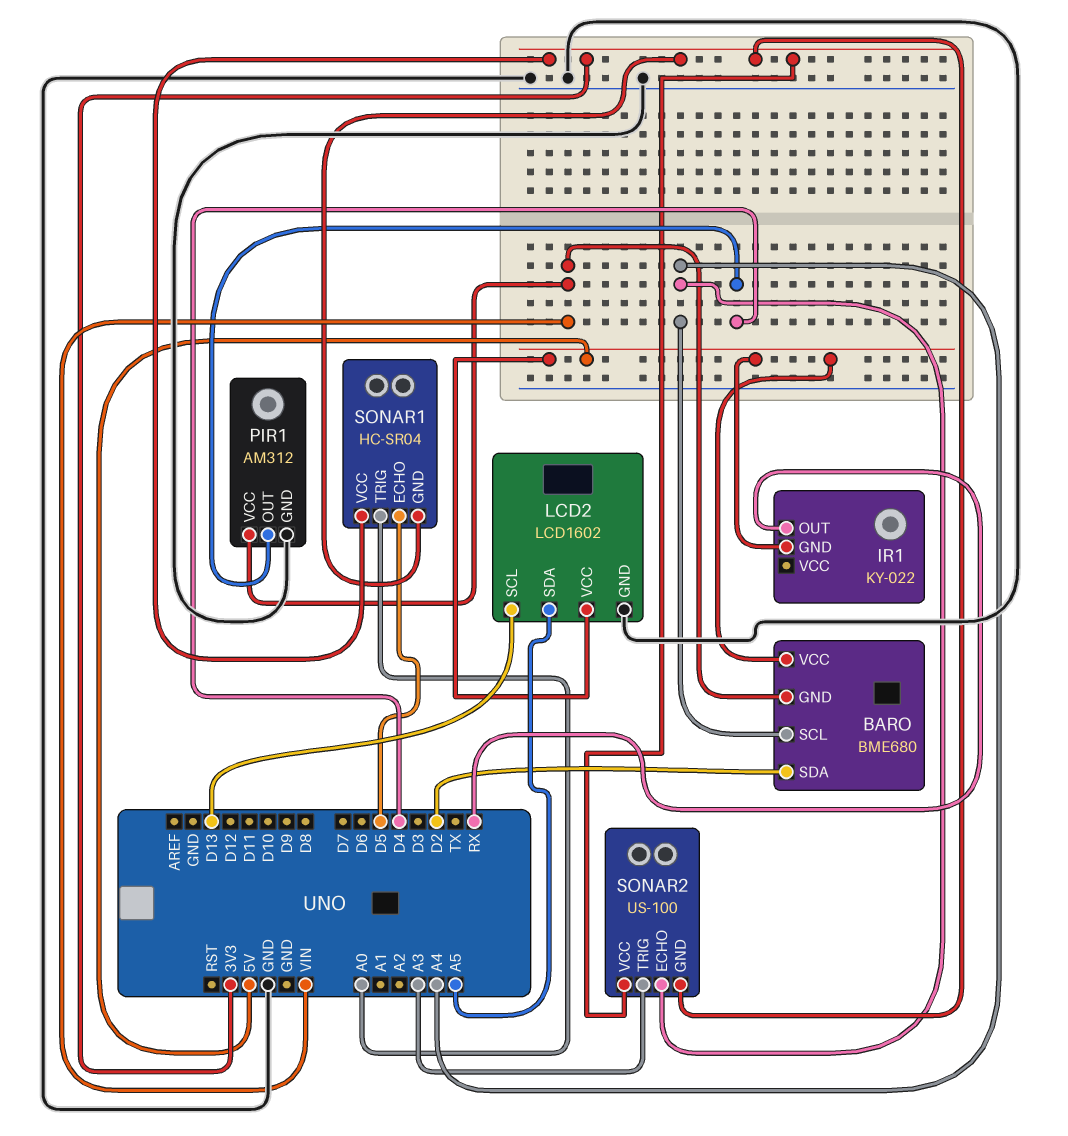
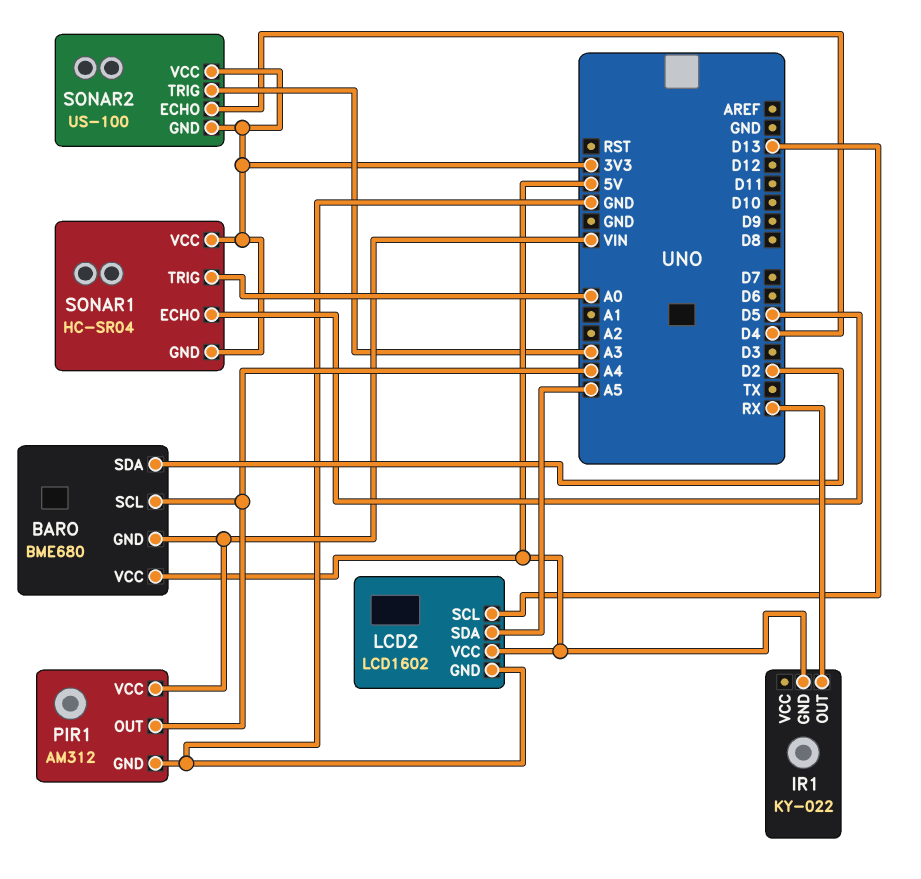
PIR1 pin OUT: D4 -> A4
SONAR2 pin ECHO: A4 -> D4

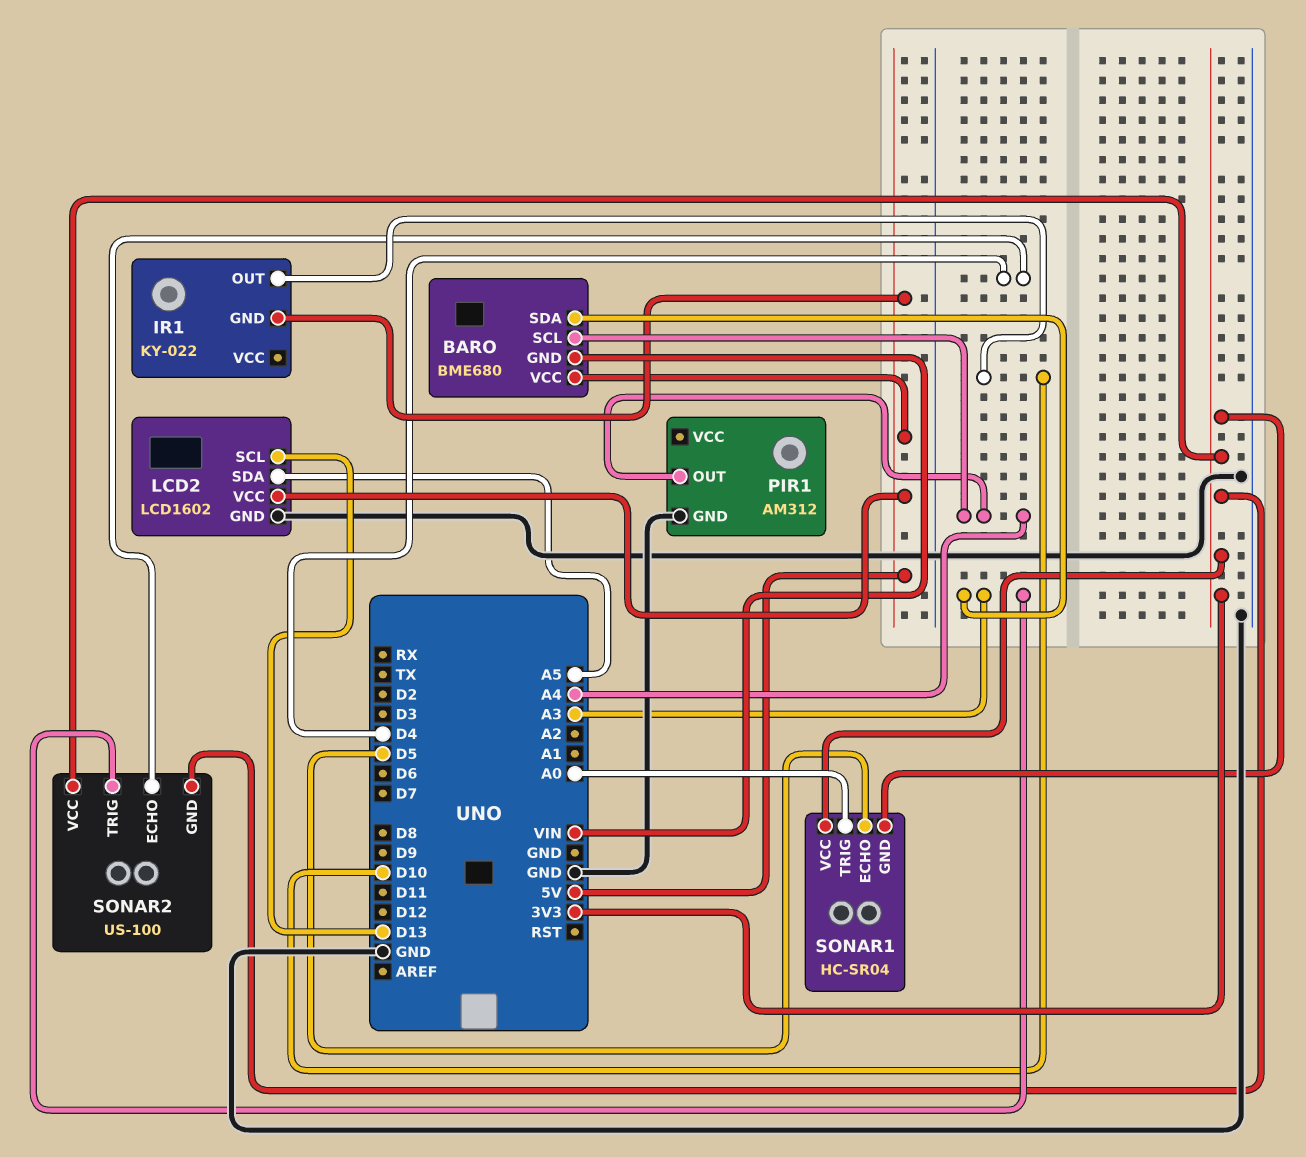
BARO pin SDA: D2 -> A3
IR1 pin OUT: RX -> D10
PIR1 pin VCC: VIN -> none

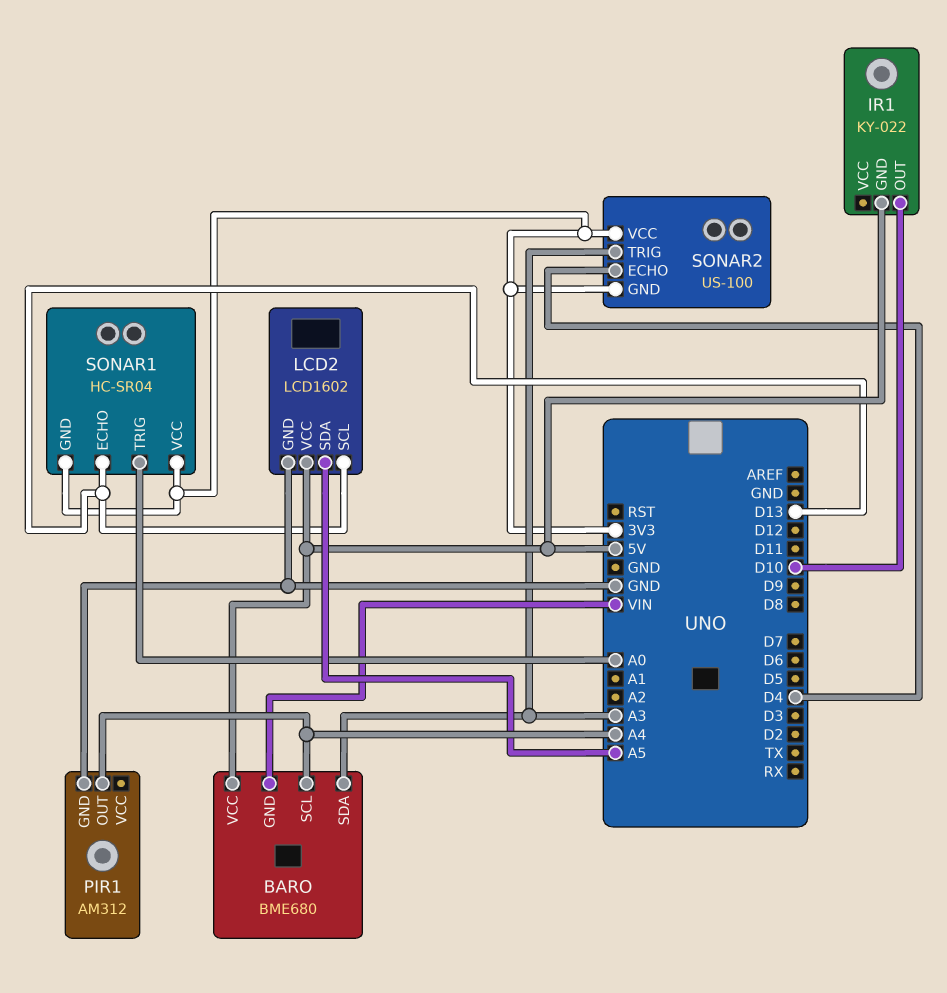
SONAR1 pin ECHO: D5 -> D13

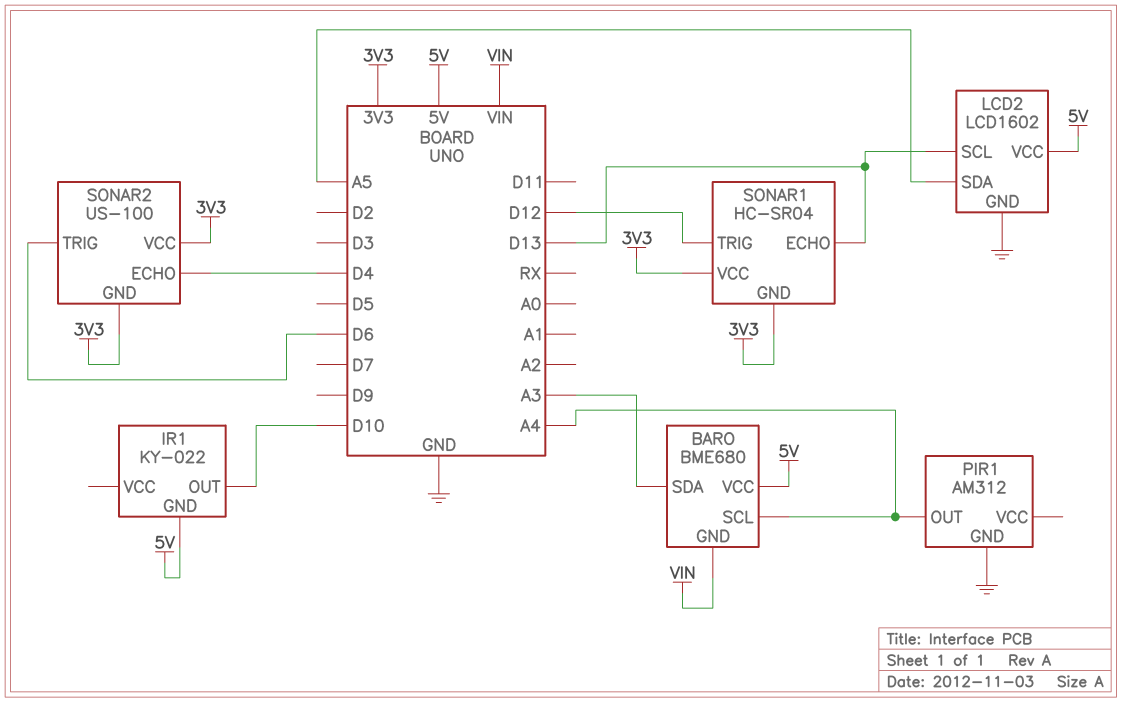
SONAR1 pin TRIG: A0 -> D12
SONAR2 pin TRIG: A3 -> D6

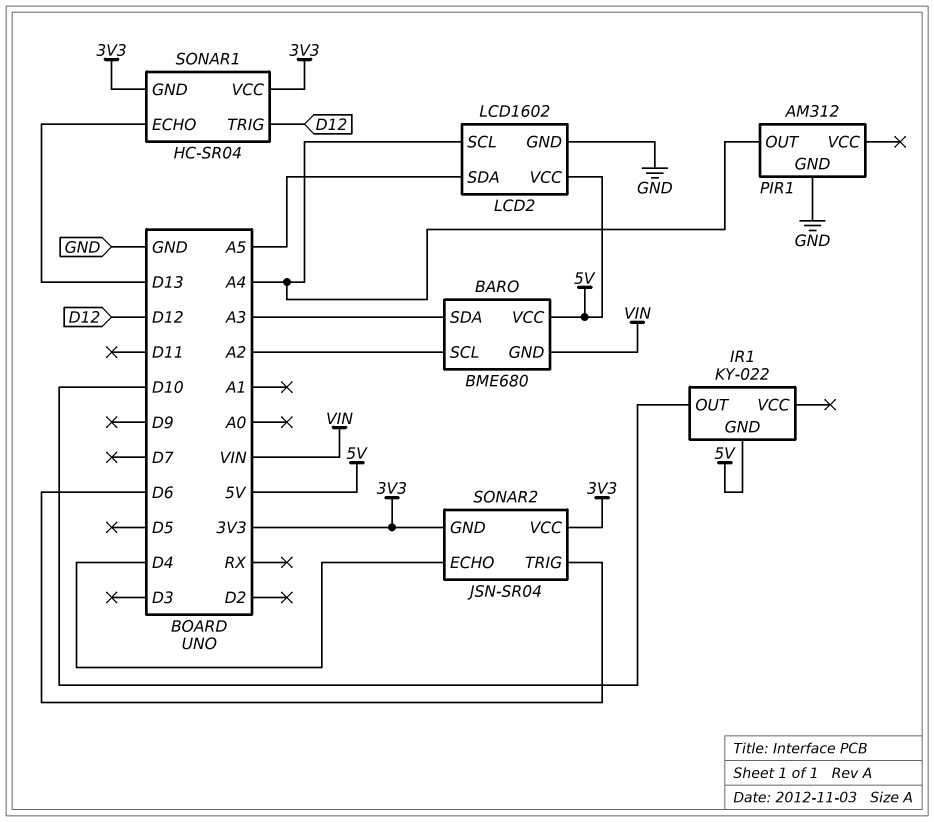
BARO pin SCL: A4 -> A2
LCD2 pin SCL: D13 -> A4
SONAR2: US-100 -> JSN-SR04

